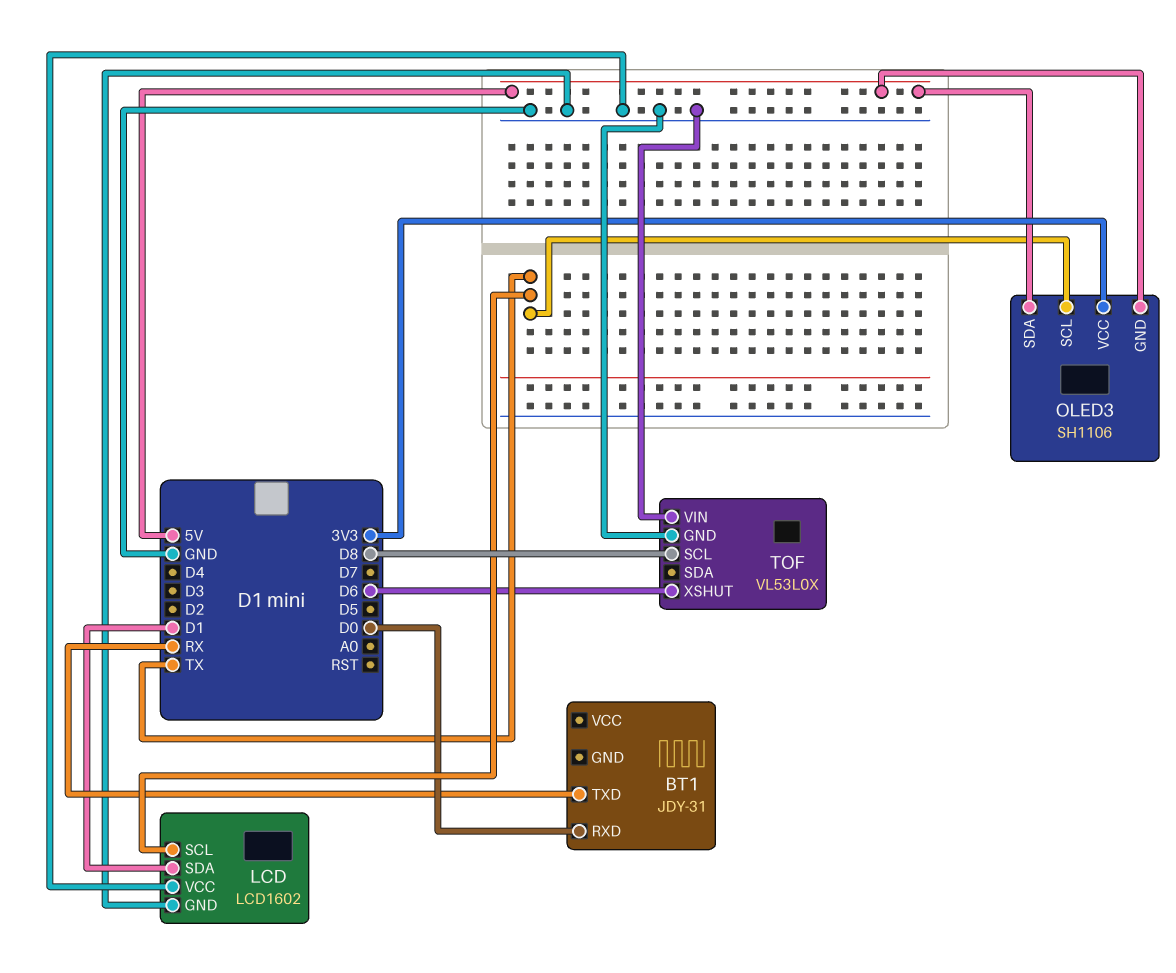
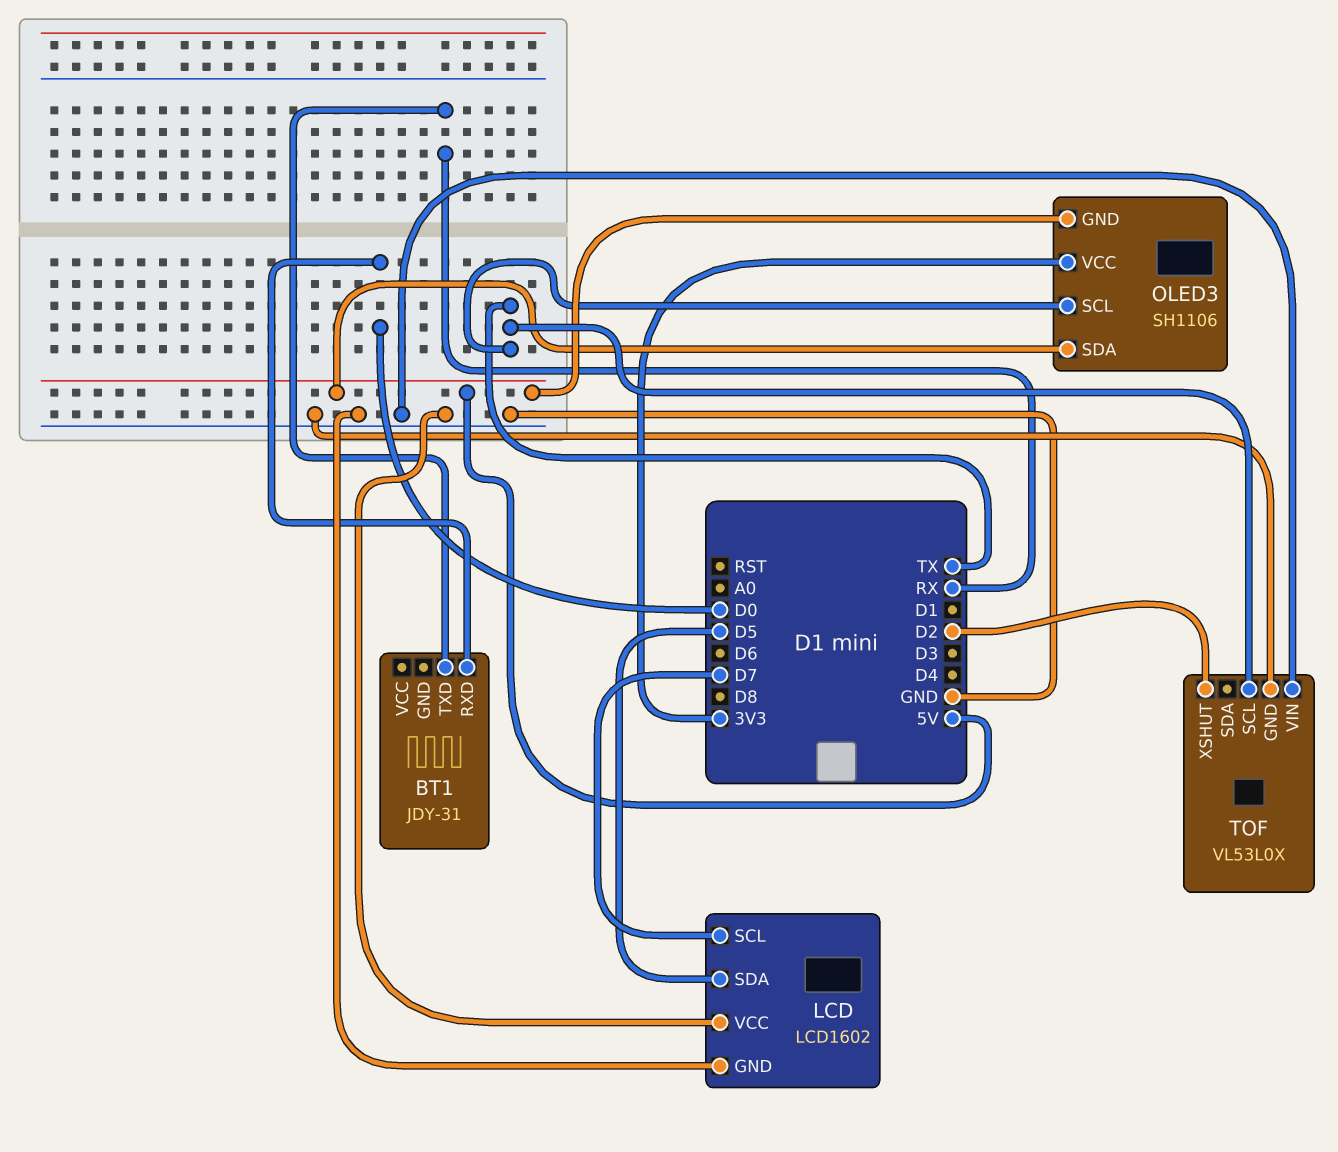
LCD pin SCL: TX -> D7
LCD pin SDA: D1 -> D5
TOF pin SCL: D8 -> TX
TOF pin XSHUT: D6 -> D2

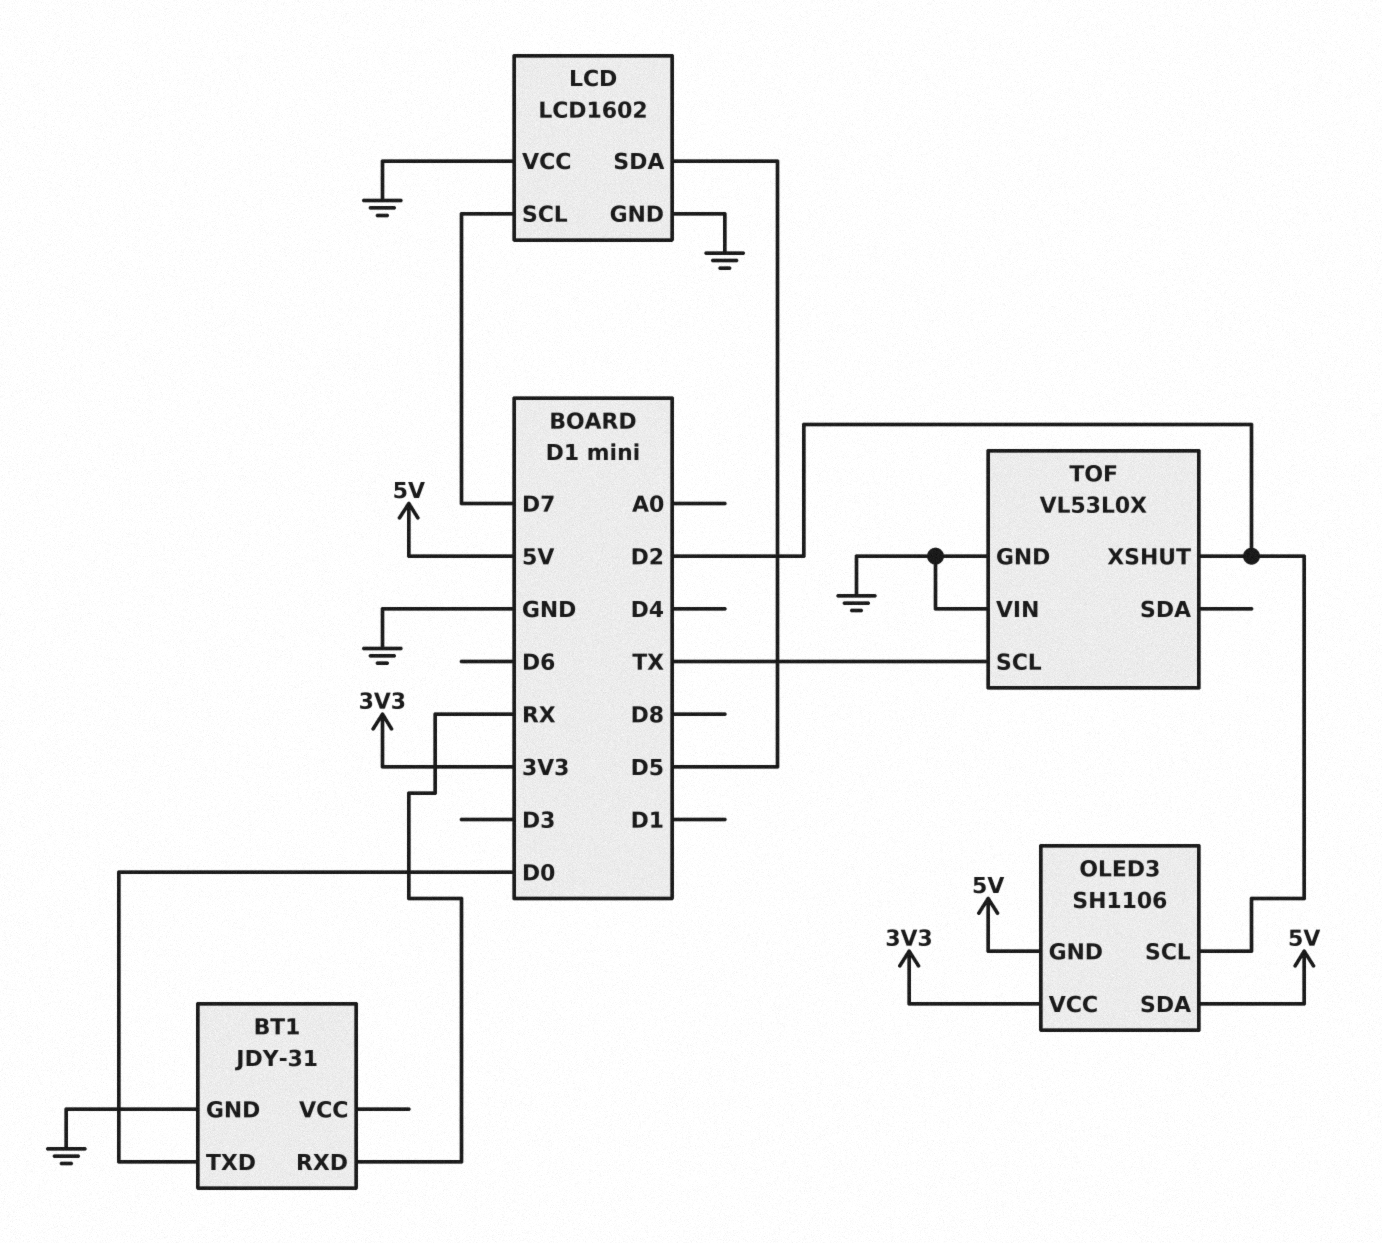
BT1 pin GND: none -> GND
BT1 pin RXD: D0 -> RX
BT1 pin TXD: RX -> D0
OLED3 pin SCL: TX -> D2

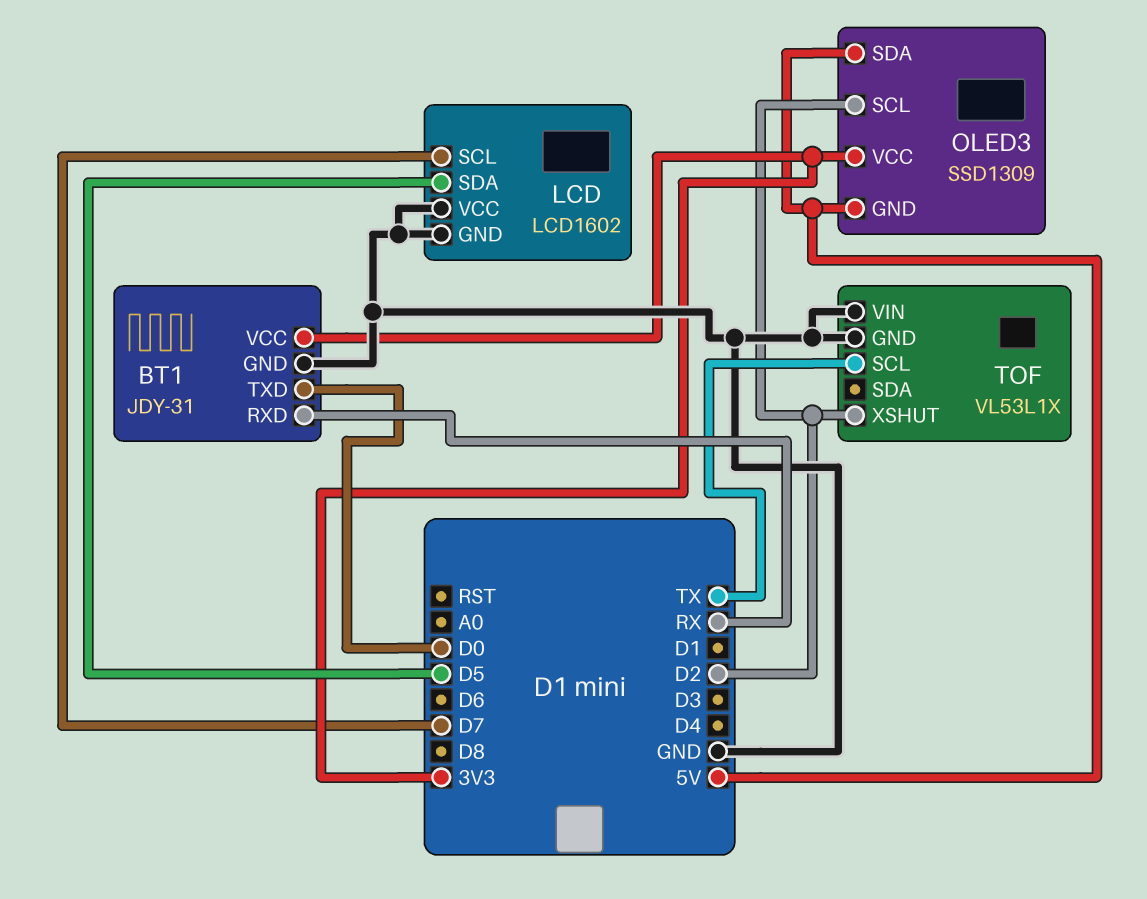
BT1 pin VCC: none -> 3V3
OLED3: SH1106 -> SSD1309
TOF: VL53L0X -> VL53L1X

